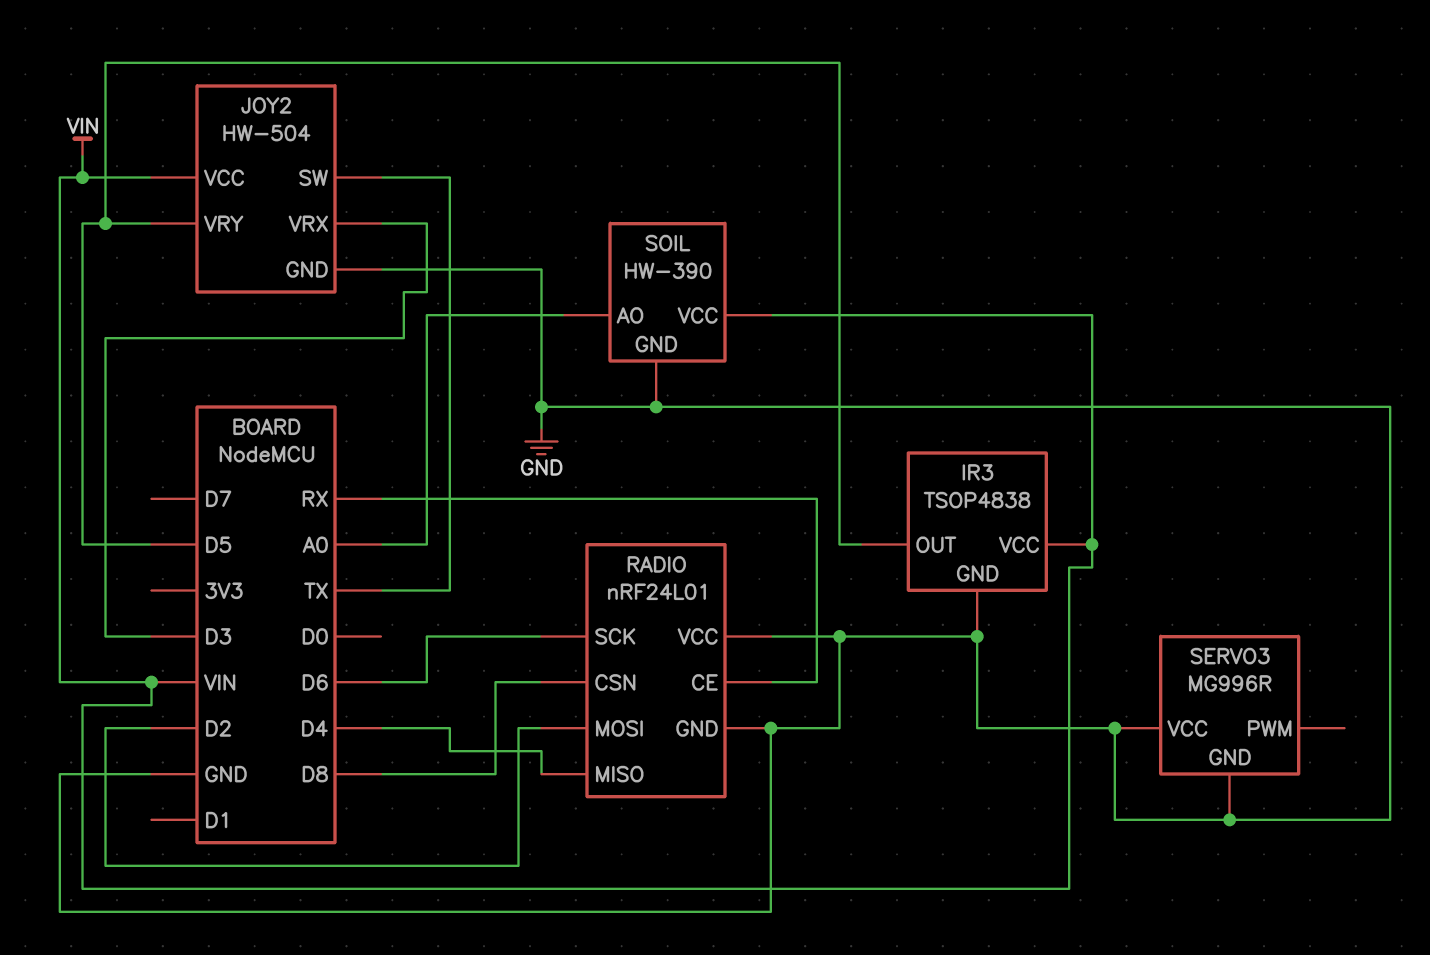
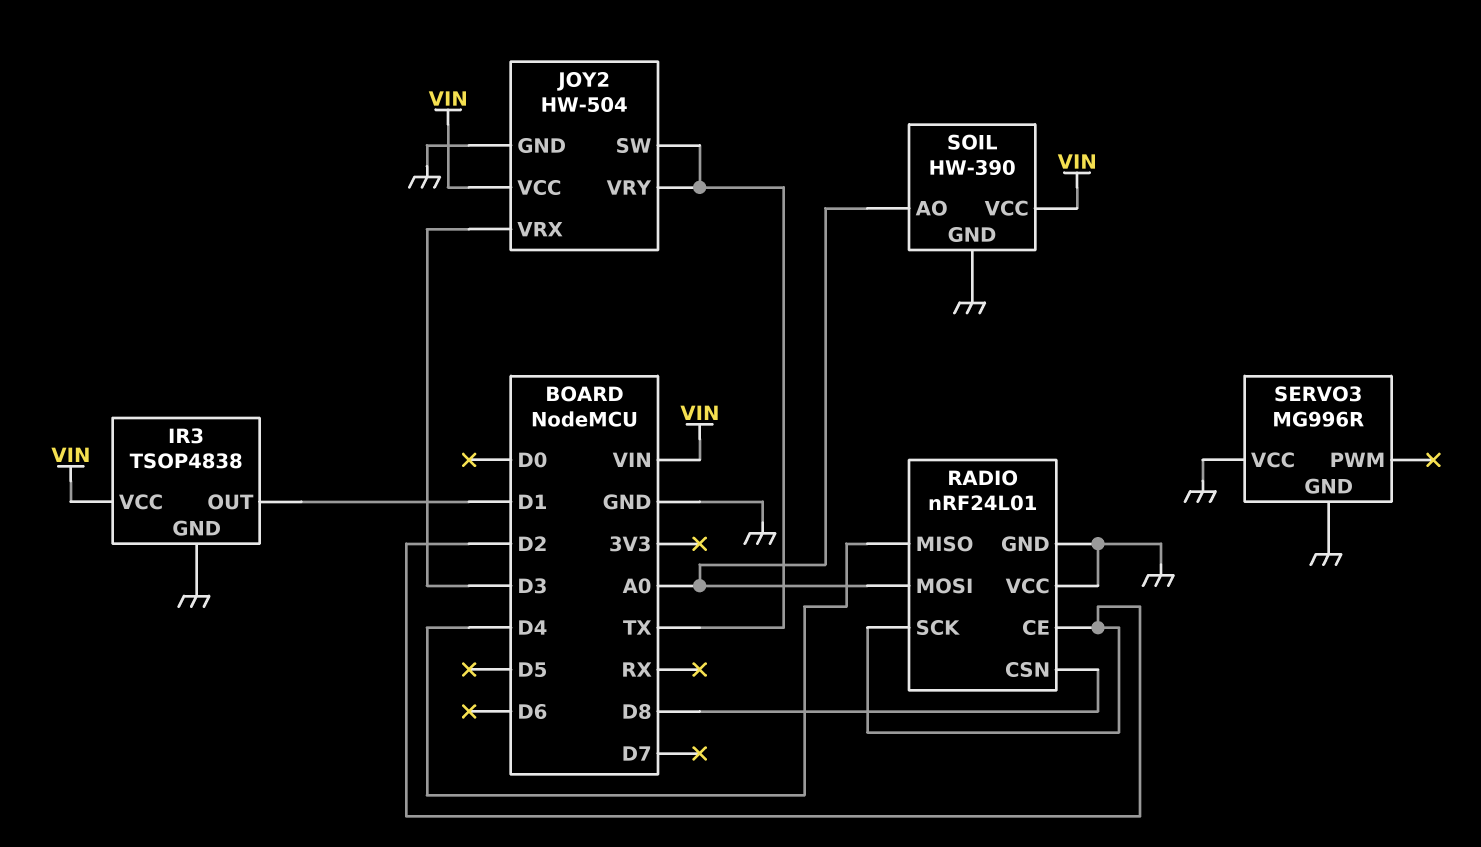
IR3 pin OUT: D5 -> D1
JOY2 pin VRY: D5 -> TX
RADIO pin CE: RX -> D2
RADIO pin MOSI: D2 -> A0
RADIO pin SCK: D6 -> D2

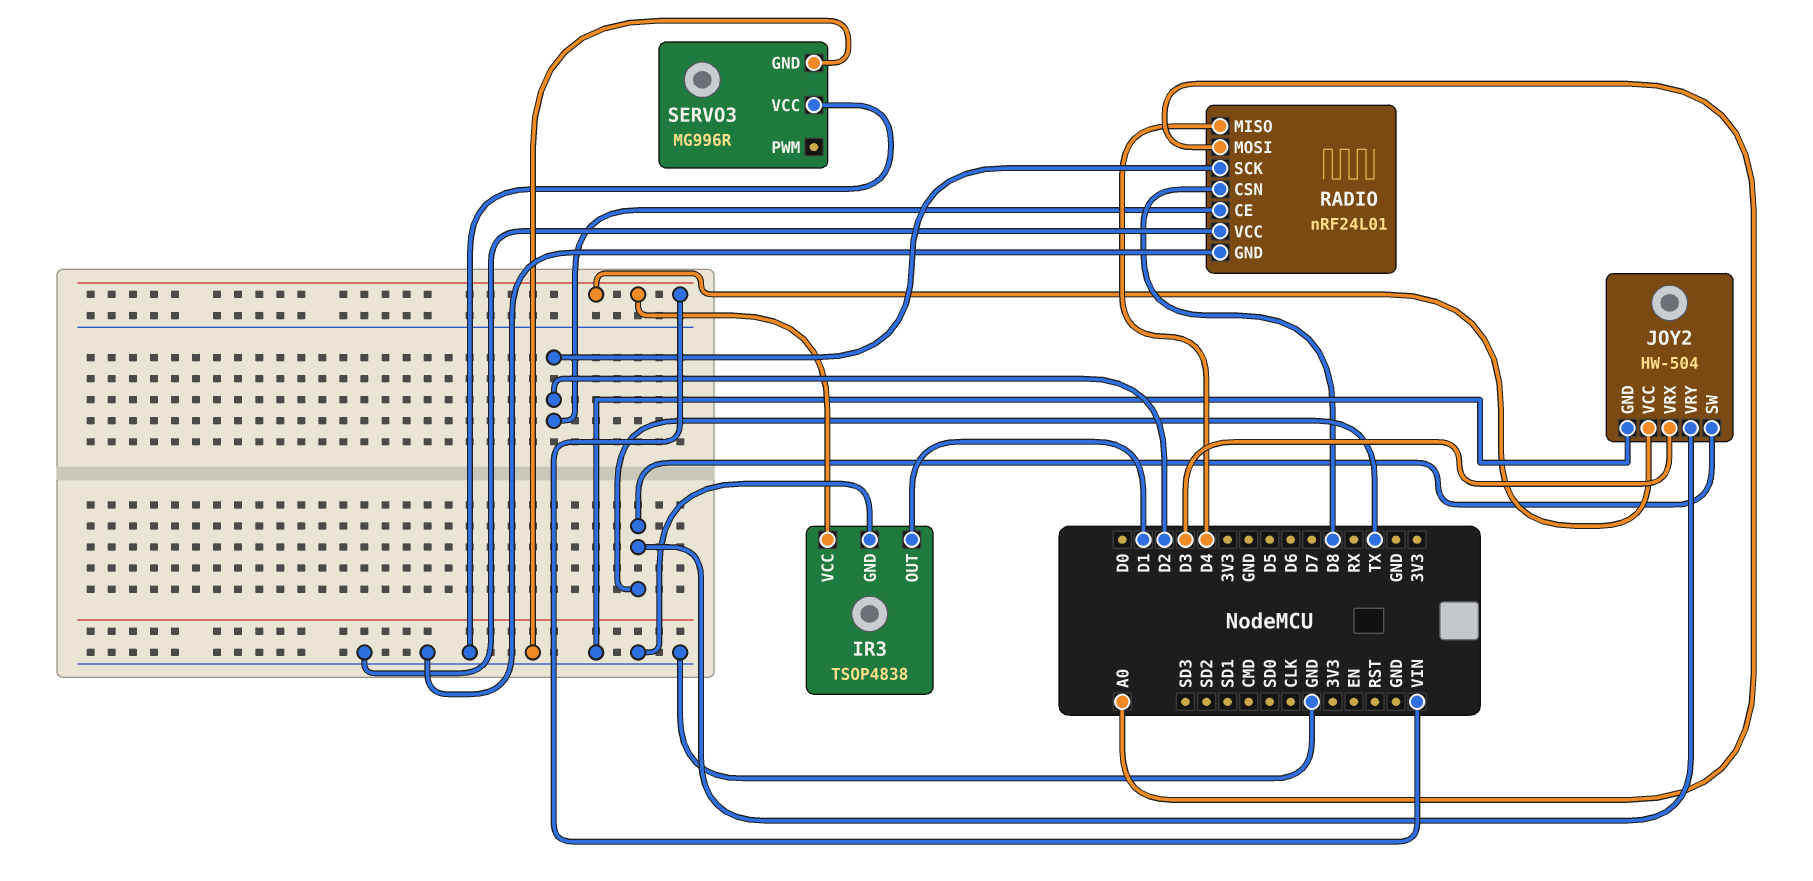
SOIL: HW-390 -> none
SOIL pin AO: A0 -> none
SOIL pin GND: GND -> none
SOIL pin VCC: VIN -> none

